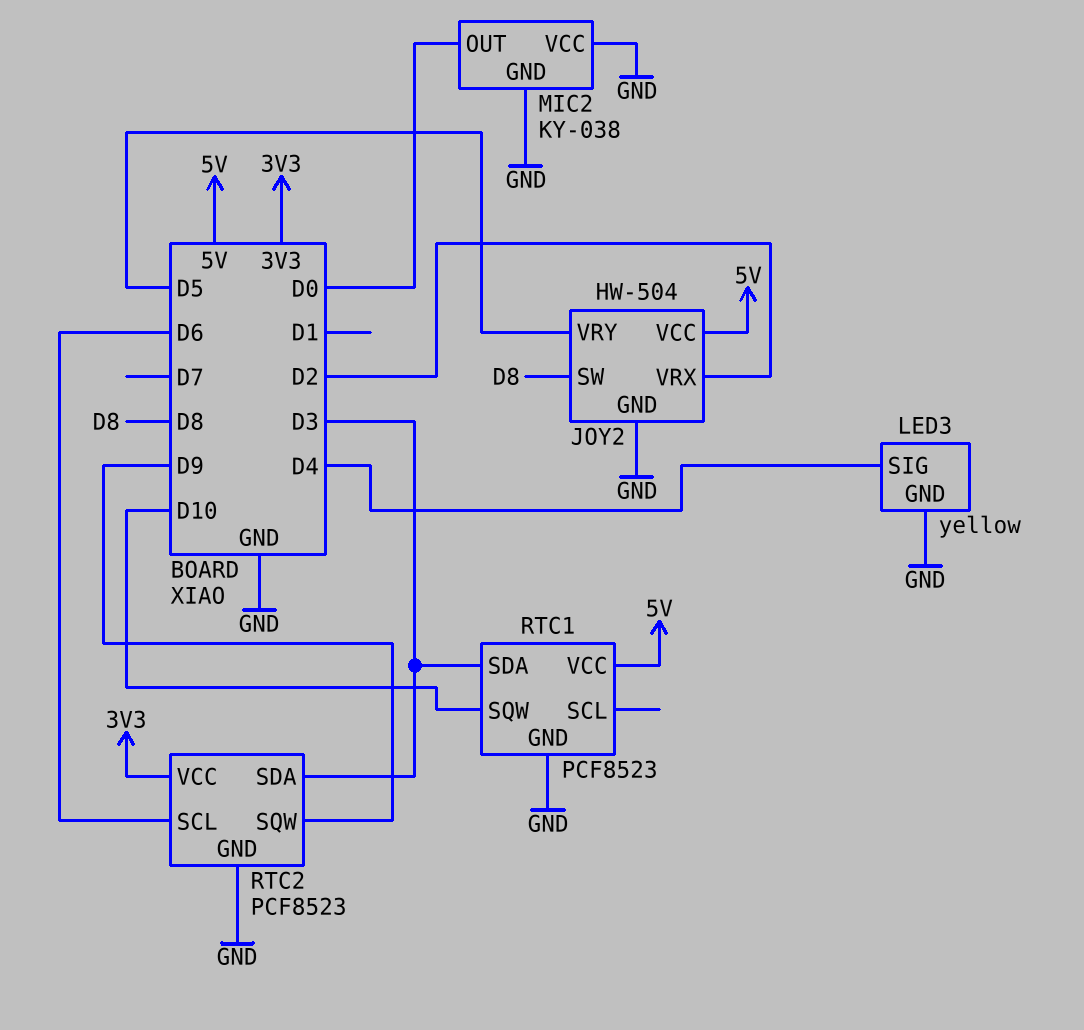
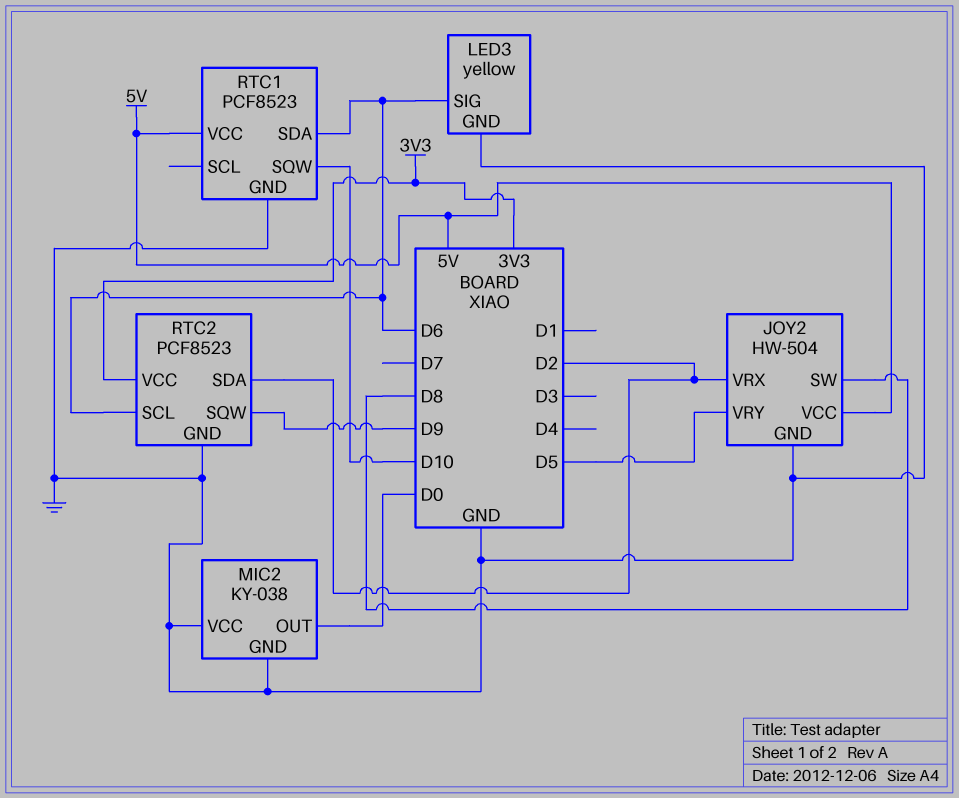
LED3 pin SIG: D4 -> D6
RTC1 pin SDA: D3 -> D6
RTC2 pin SDA: D3 -> D2

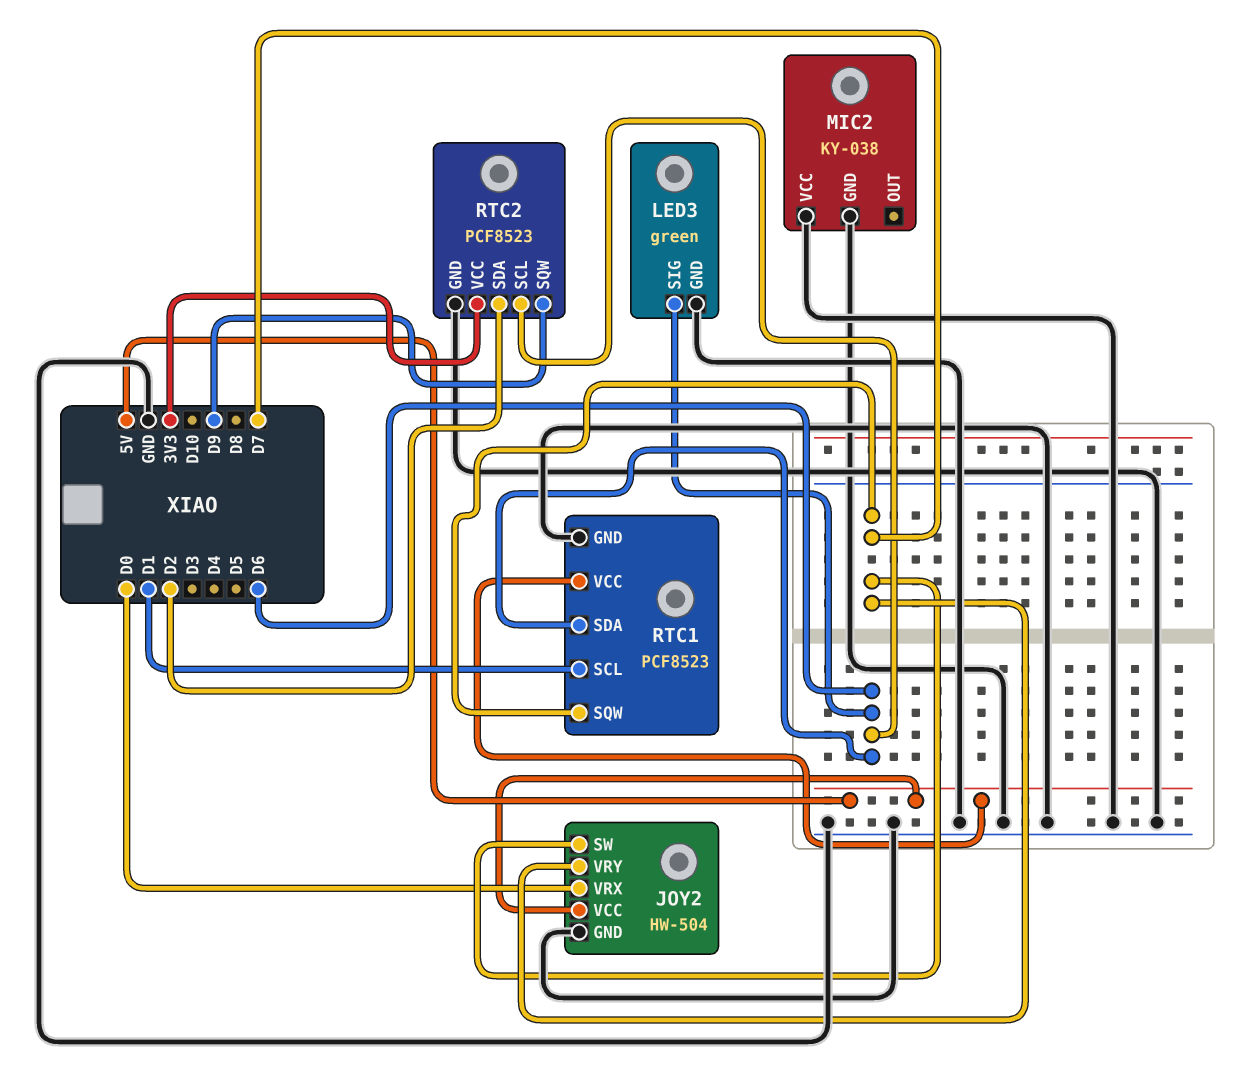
JOY2 pin SW: D8 -> D7
JOY2 pin VRX: D2 -> D0
JOY2 pin VRY: D5 -> D7
LED3: yellow -> green
MIC2 pin OUT: D0 -> none
RTC1 pin SCL: none -> D1
RTC1 pin SQW: D10 -> D7

